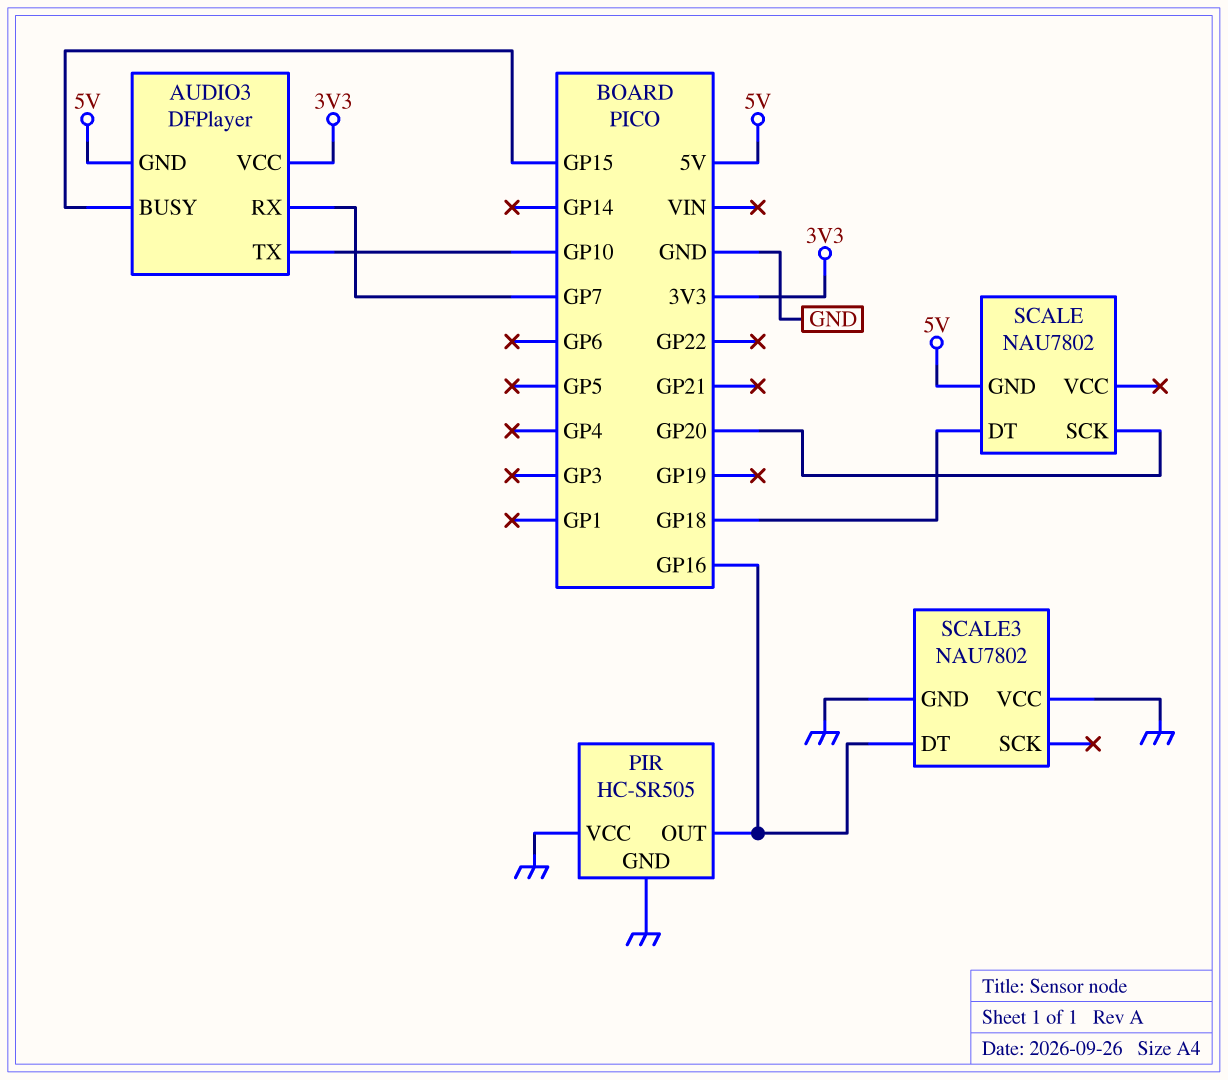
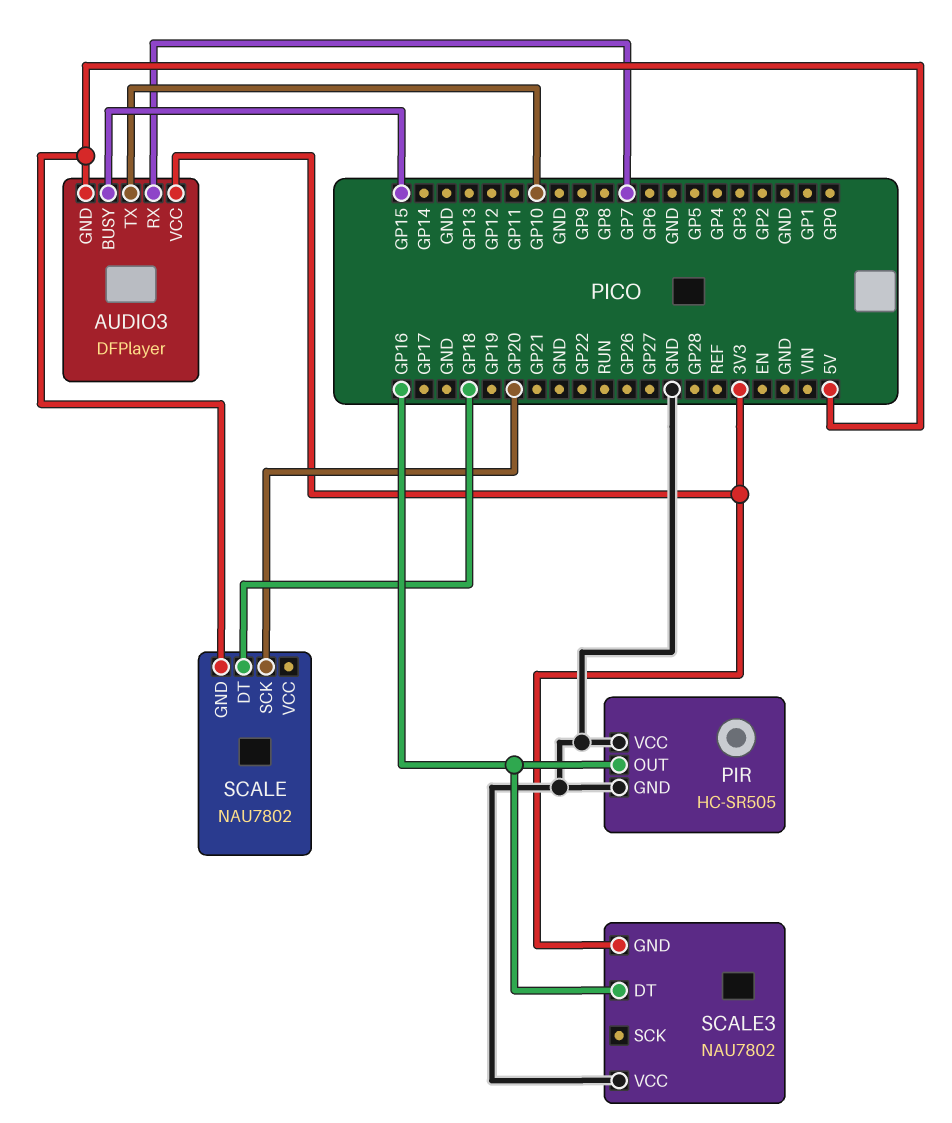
SCALE3 pin GND: GND -> 3V3

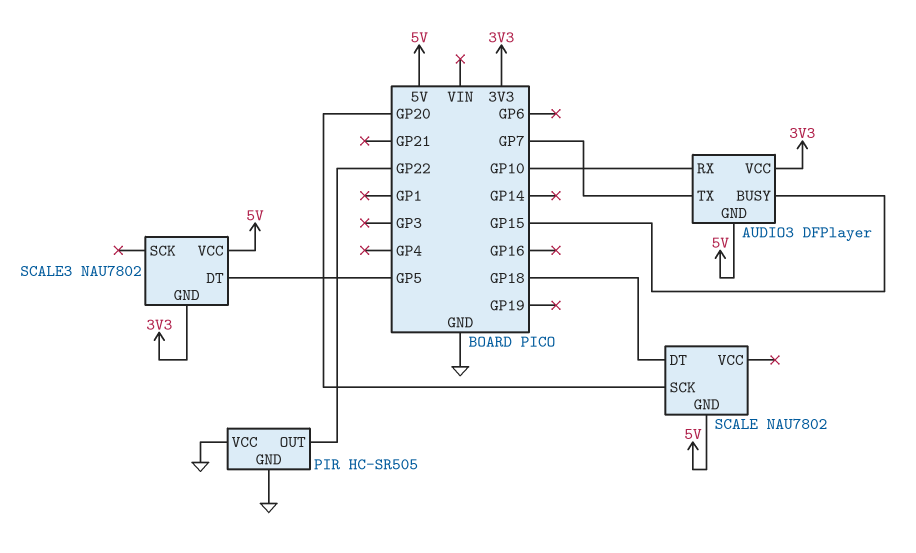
AUDIO3 pin RX: GP7 -> GP10
AUDIO3 pin TX: GP10 -> GP7
PIR pin OUT: GP16 -> GP22
SCALE3 pin DT: GP16 -> GP5
SCALE3 pin VCC: GND -> 5V

